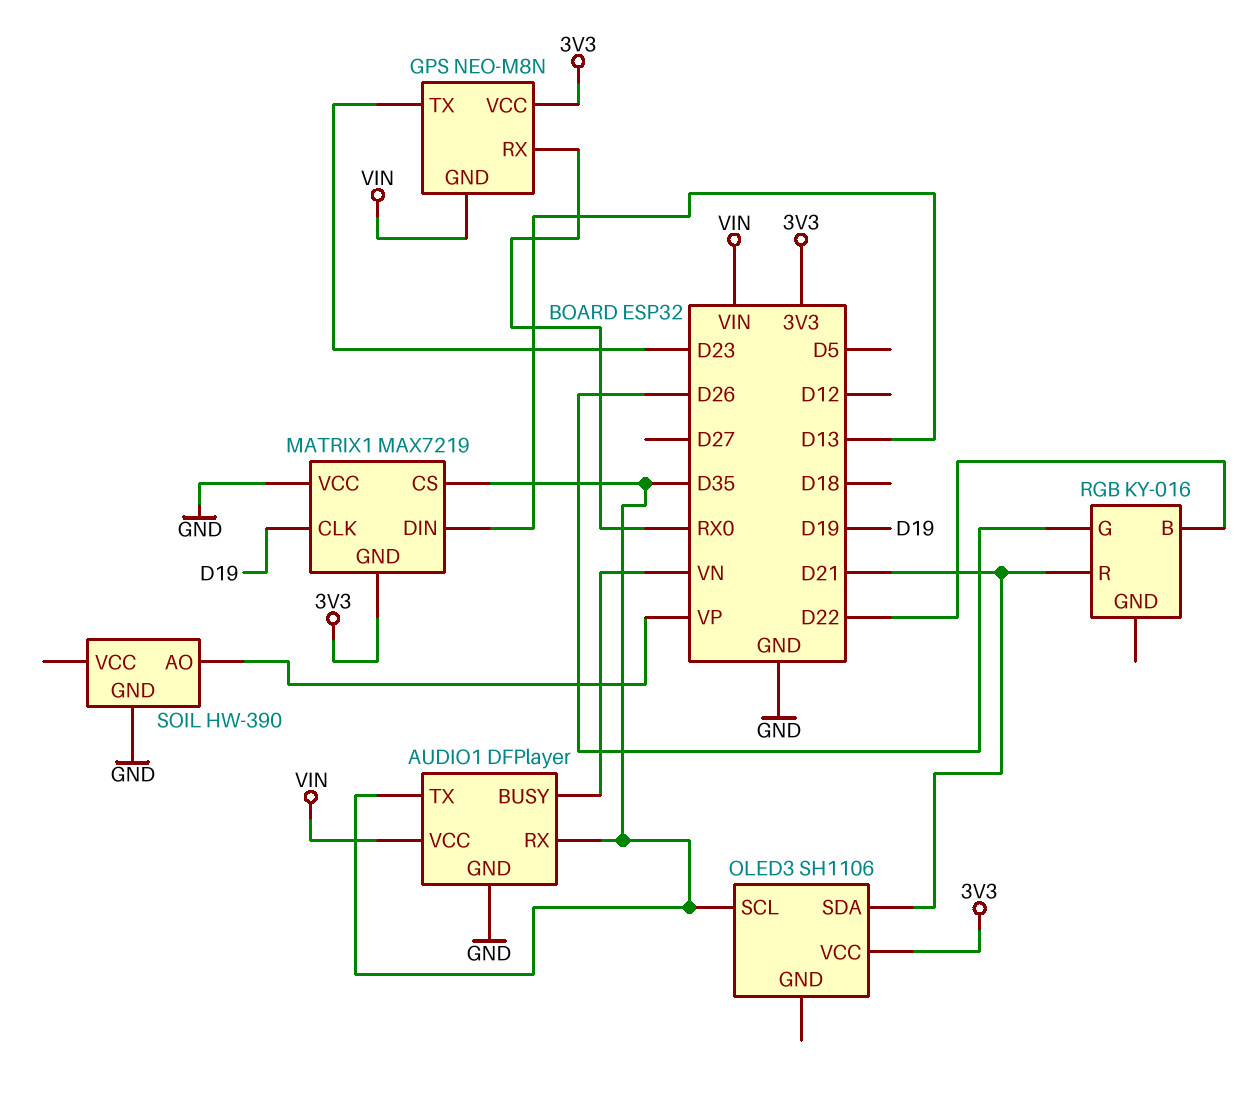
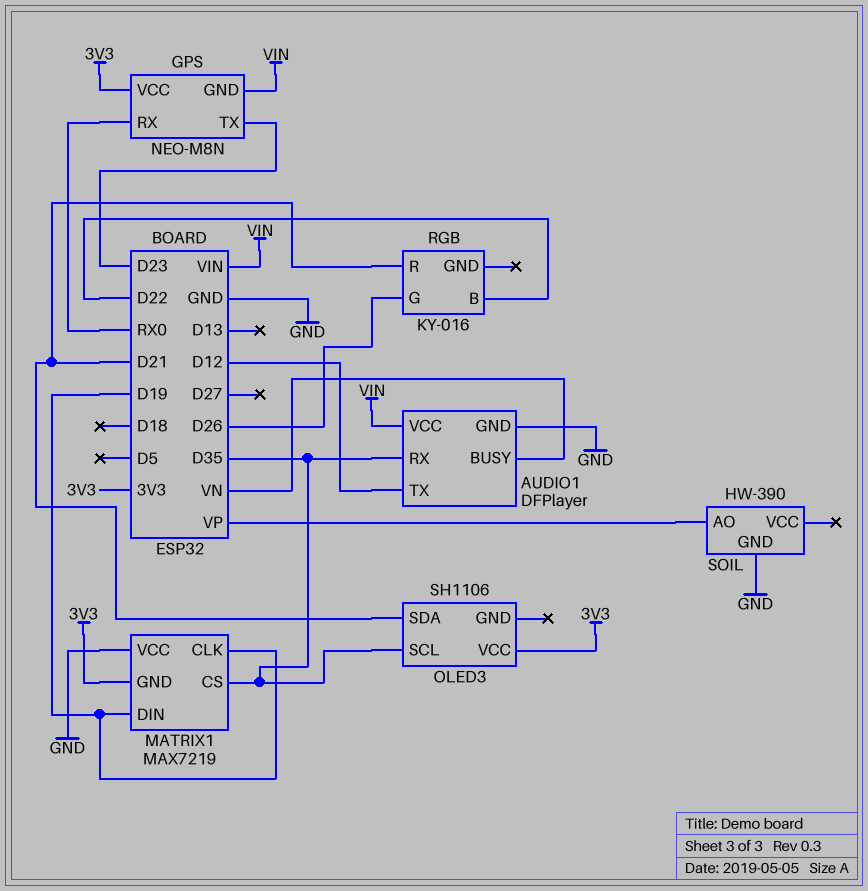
AUDIO1 pin TX: D35 -> D12
MATRIX1 pin DIN: D13 -> D19

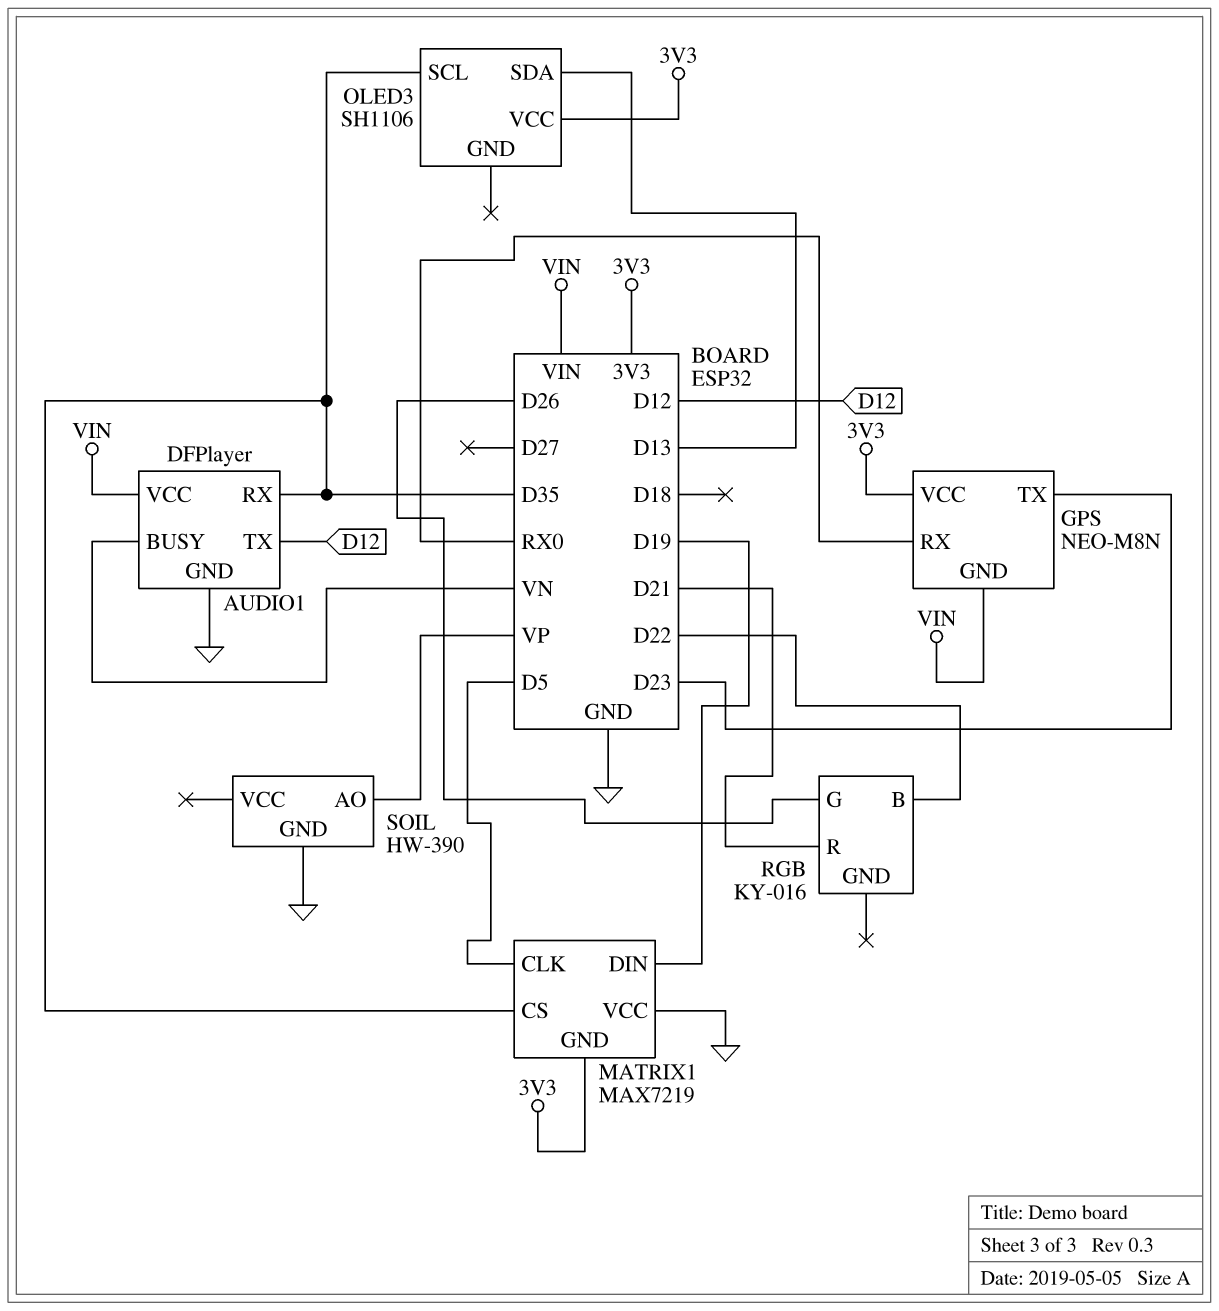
MATRIX1 pin CLK: D19 -> D5
OLED3 pin SDA: D21 -> D13

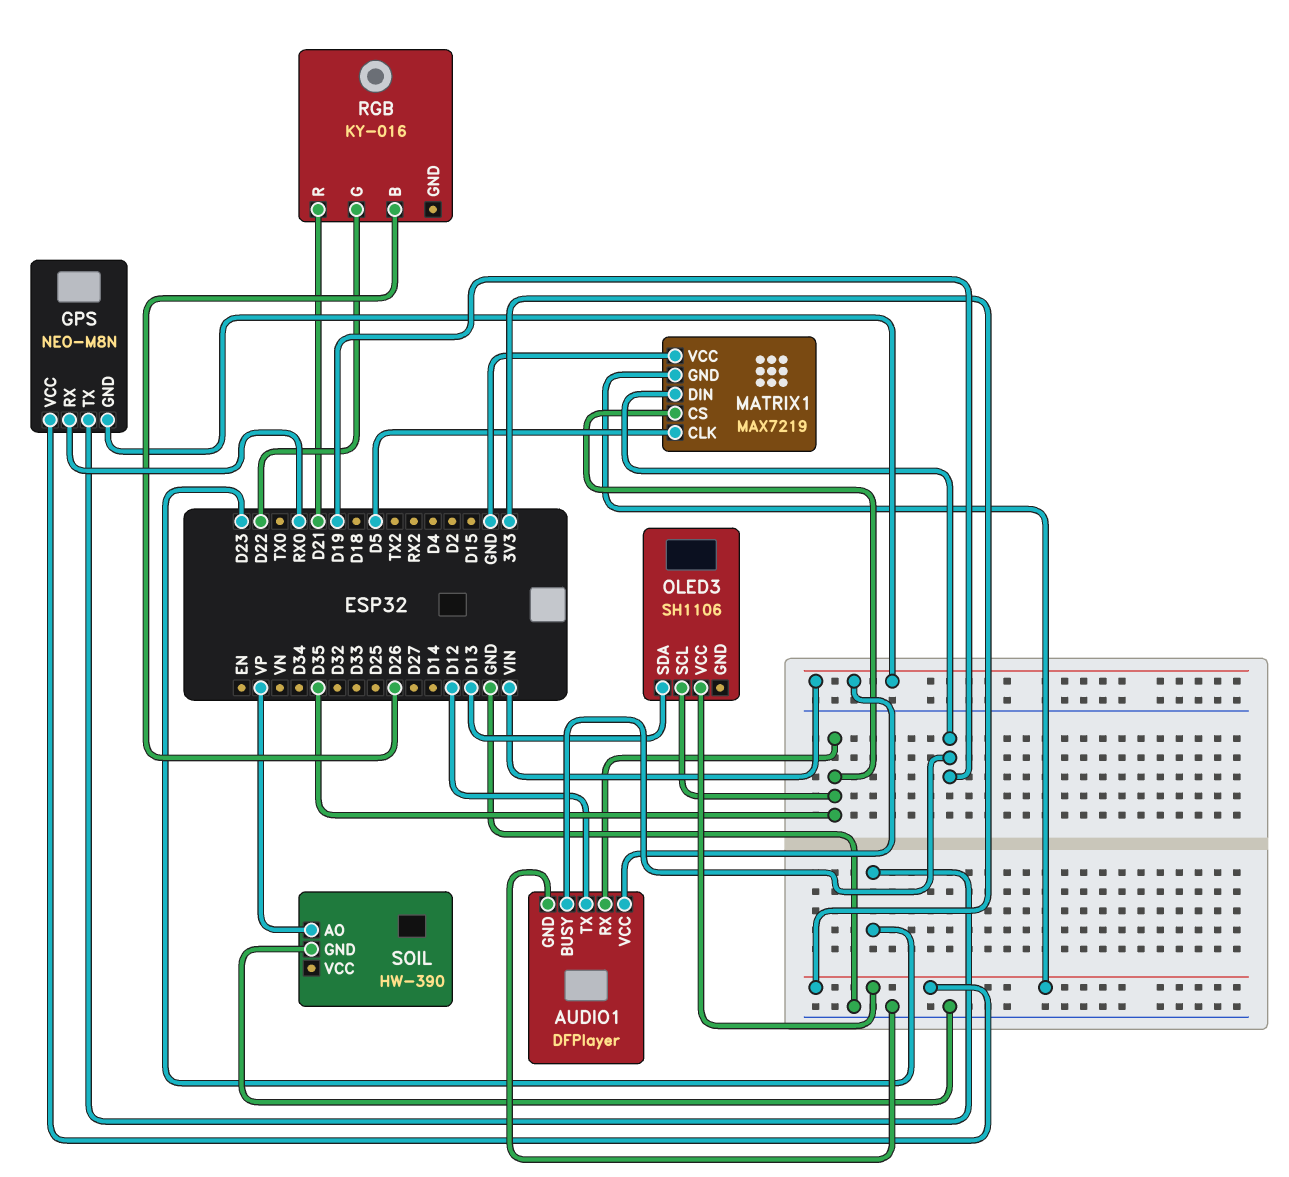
AUDIO1 pin BUSY: VN -> D19
RGB pin B: D22 -> D26
RGB pin G: D26 -> D22

